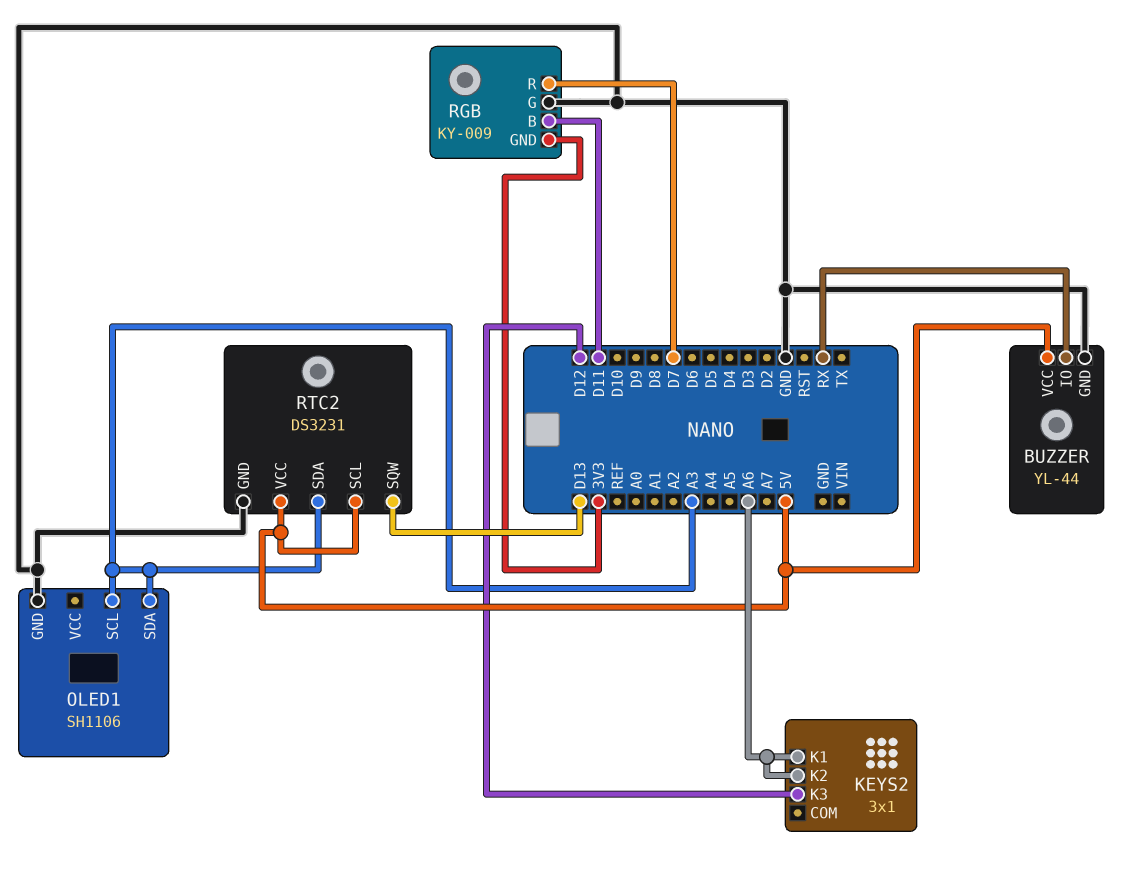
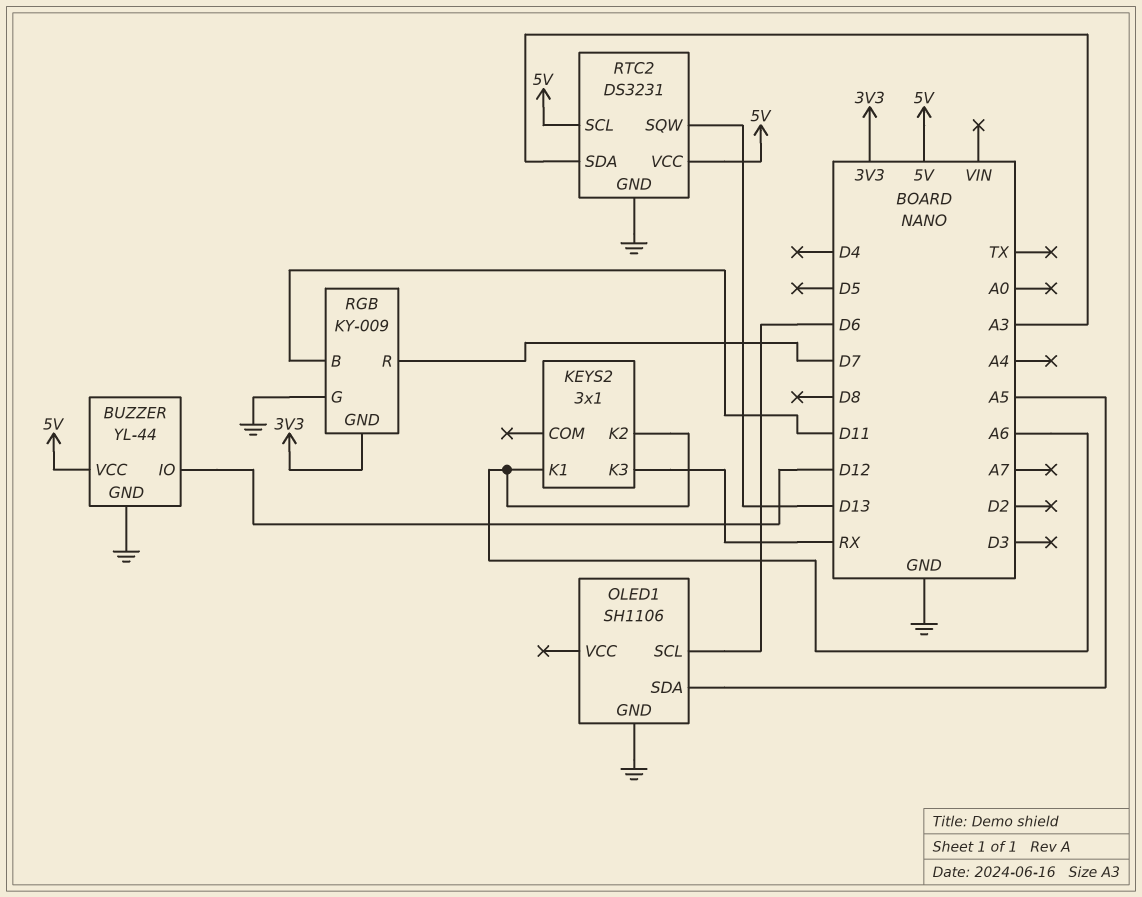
BUZZER pin IO: RX -> D12
KEYS2 pin K3: D12 -> RX
OLED1 pin SCL: A3 -> D6
OLED1 pin SDA: A3 -> A5

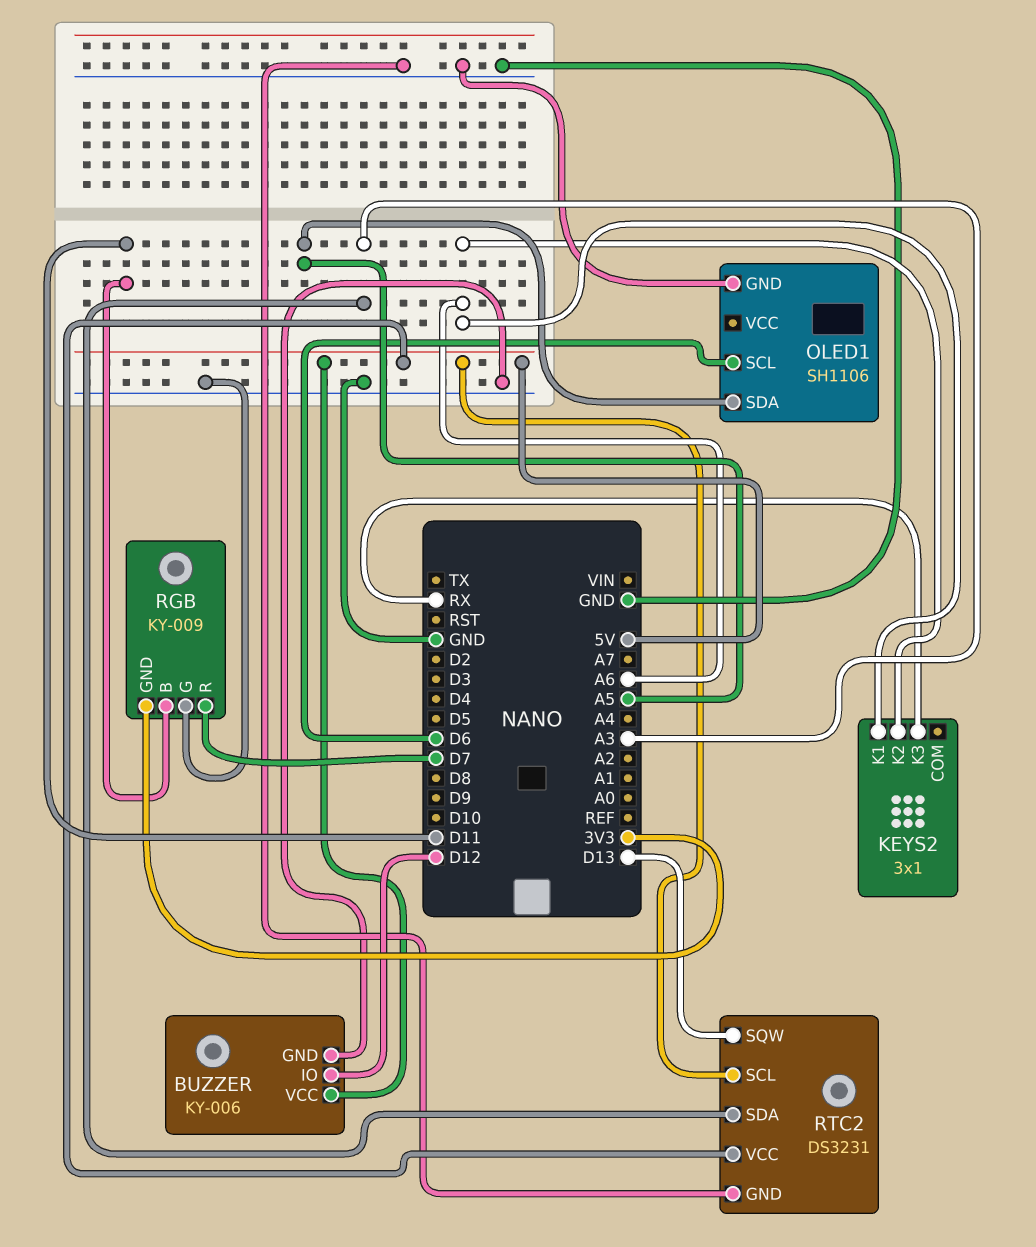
BUZZER: YL-44 -> KY-006

